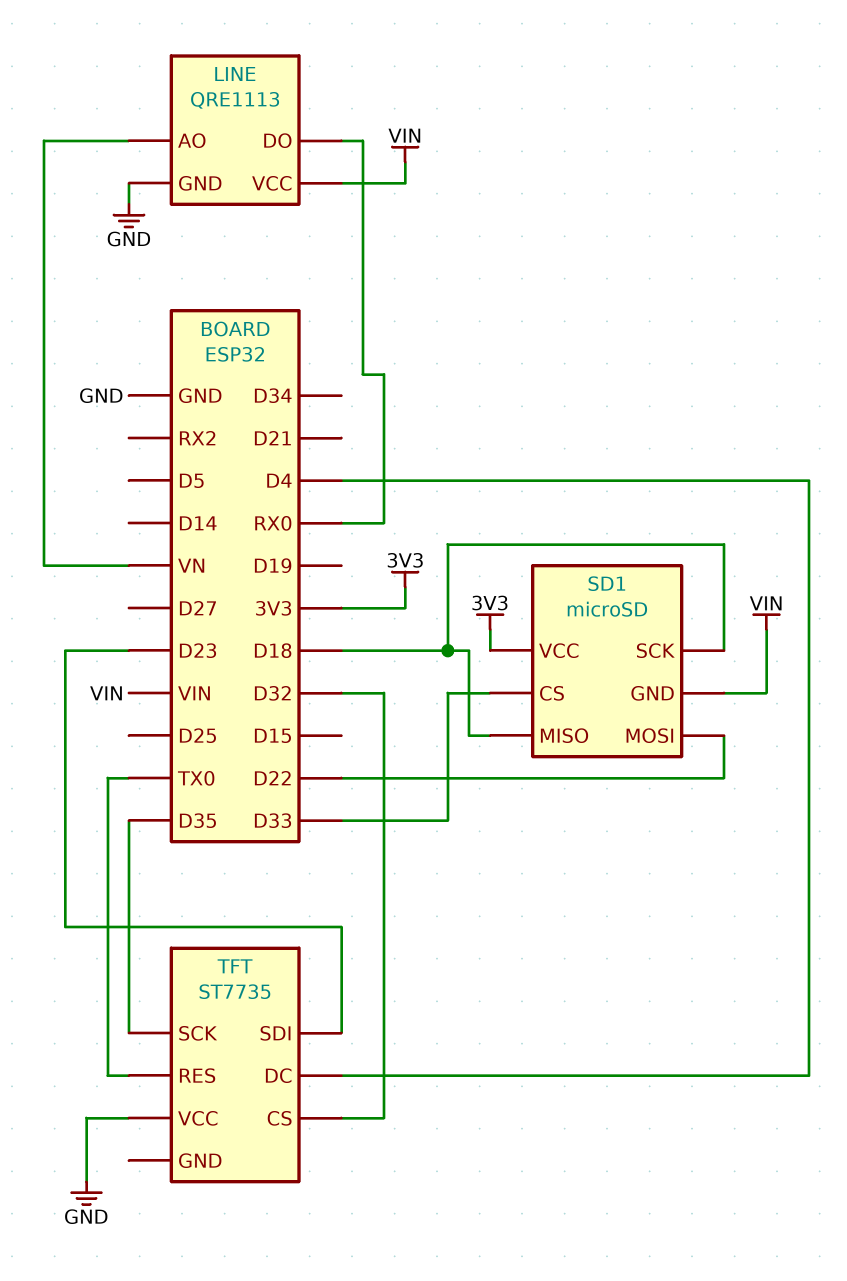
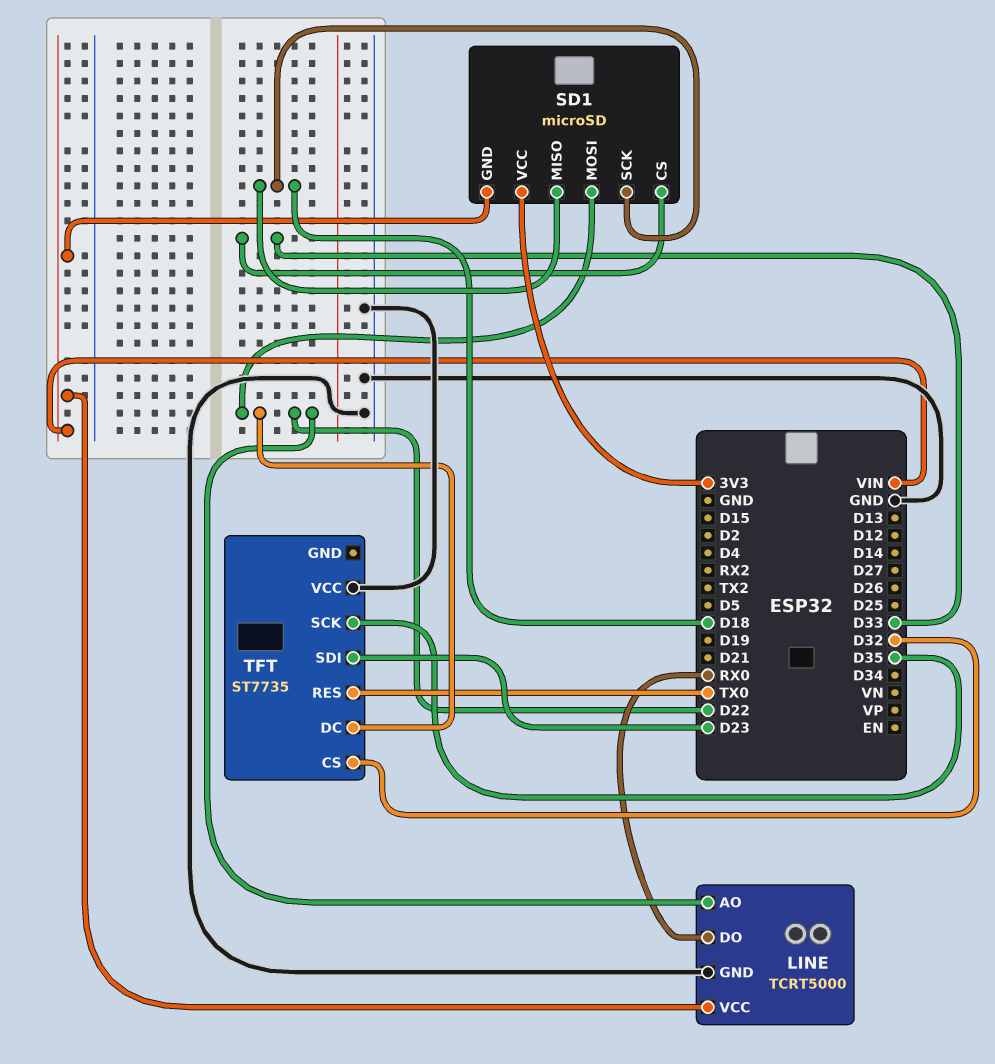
LINE: QRE1113 -> TCRT5000
LINE pin AO: VN -> D22
TFT pin DC: D4 -> D22

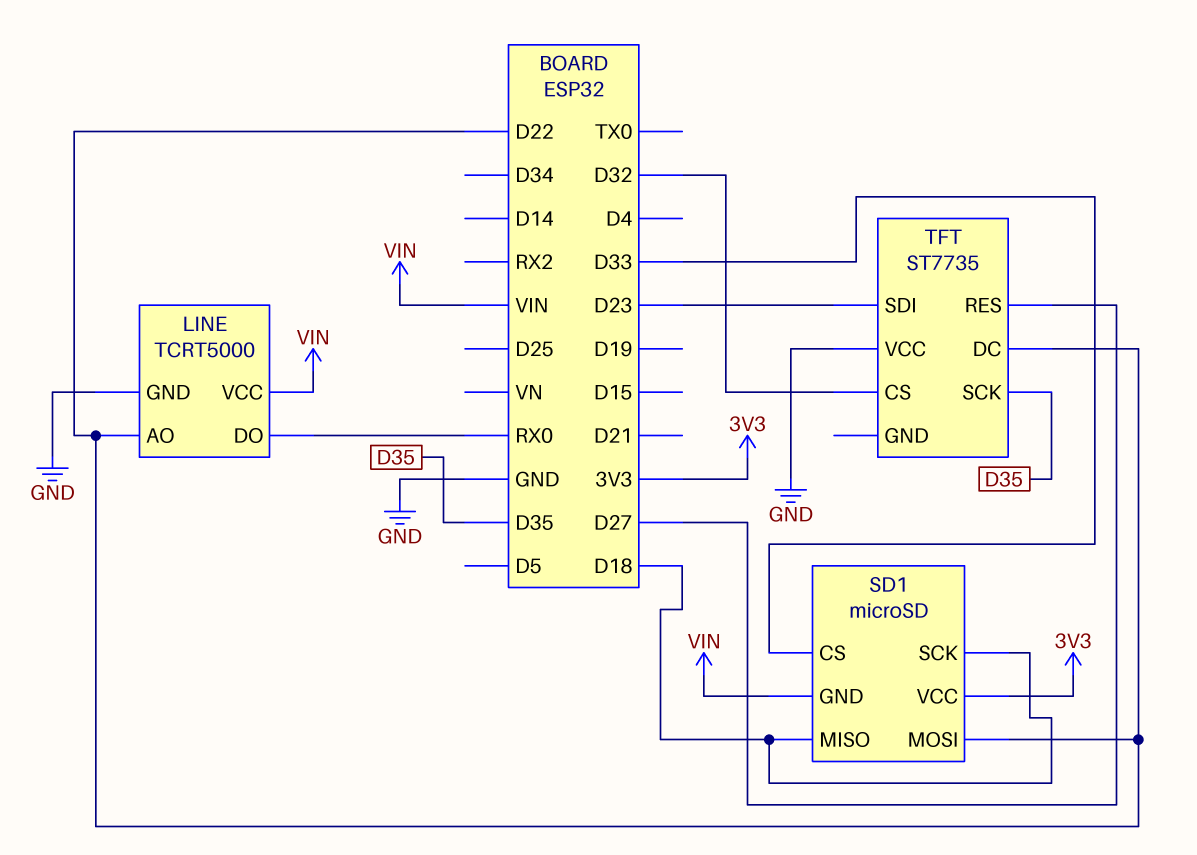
TFT pin RES: TX0 -> D27

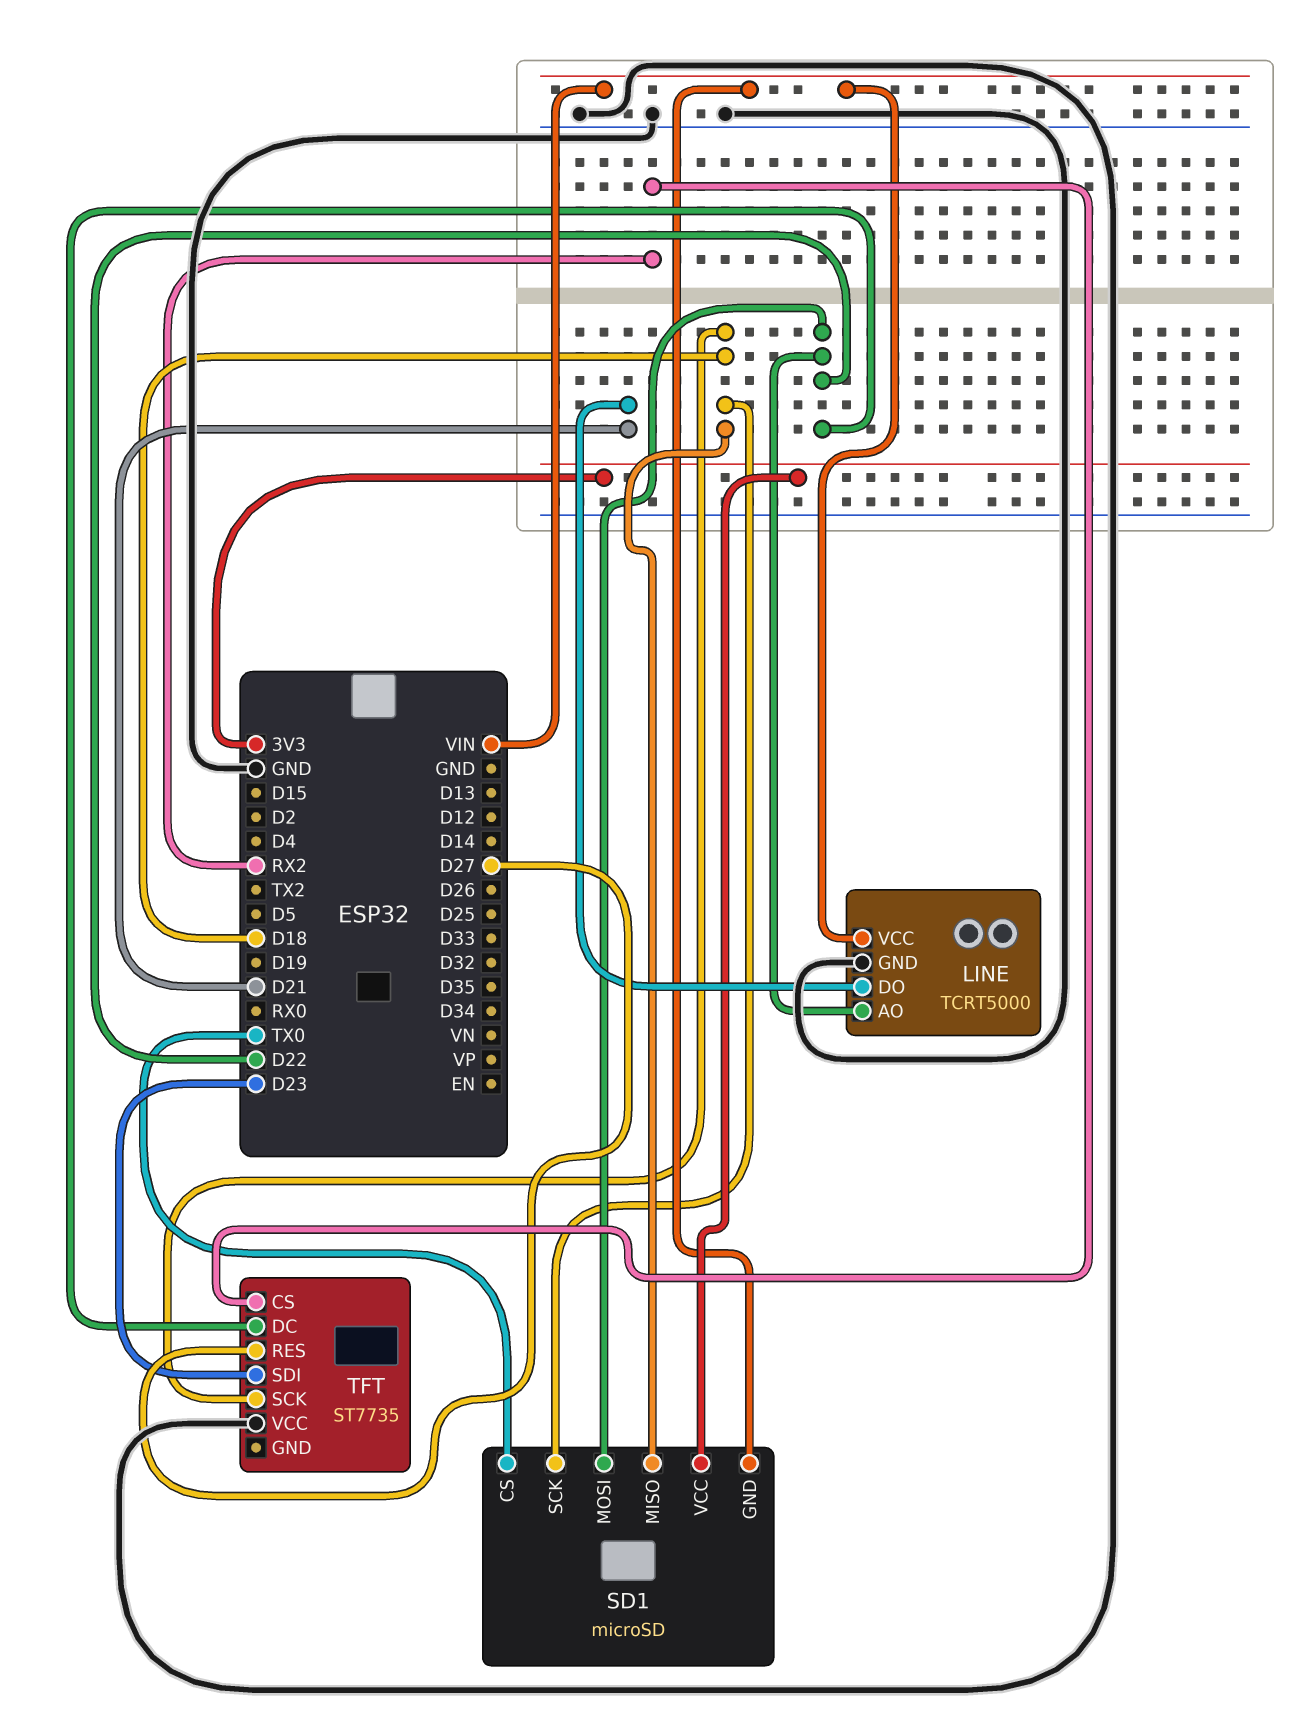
LINE pin DO: RX0 -> D21
SD1 pin CS: D33 -> TX0
TFT pin CS: D32 -> RX2
TFT pin SCK: D35 -> D18

